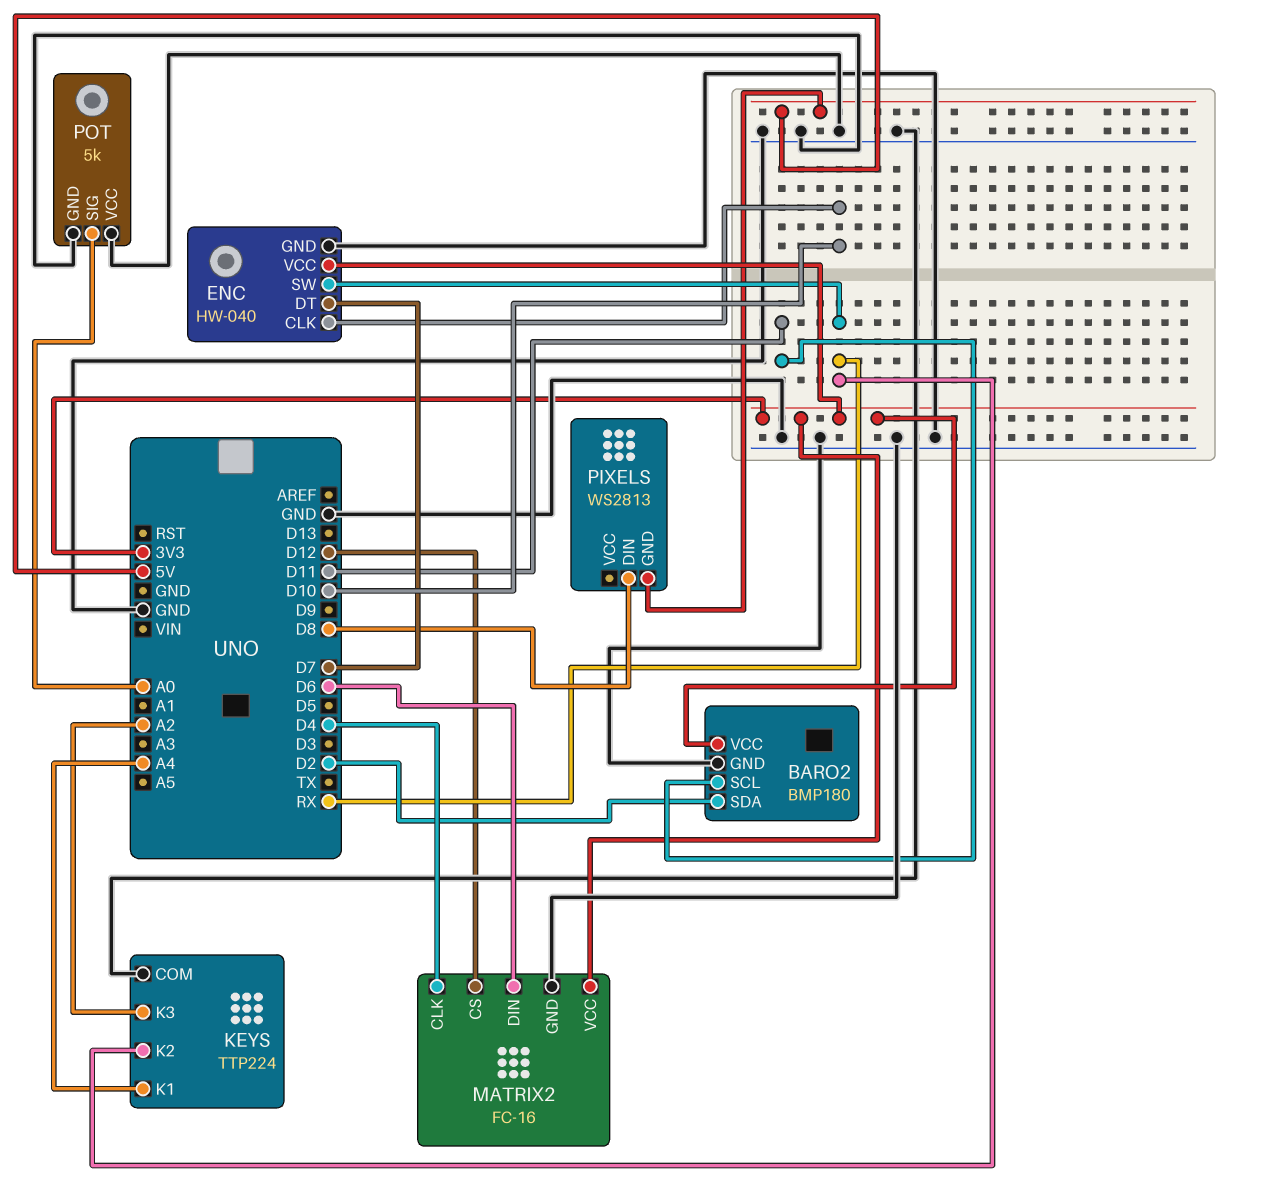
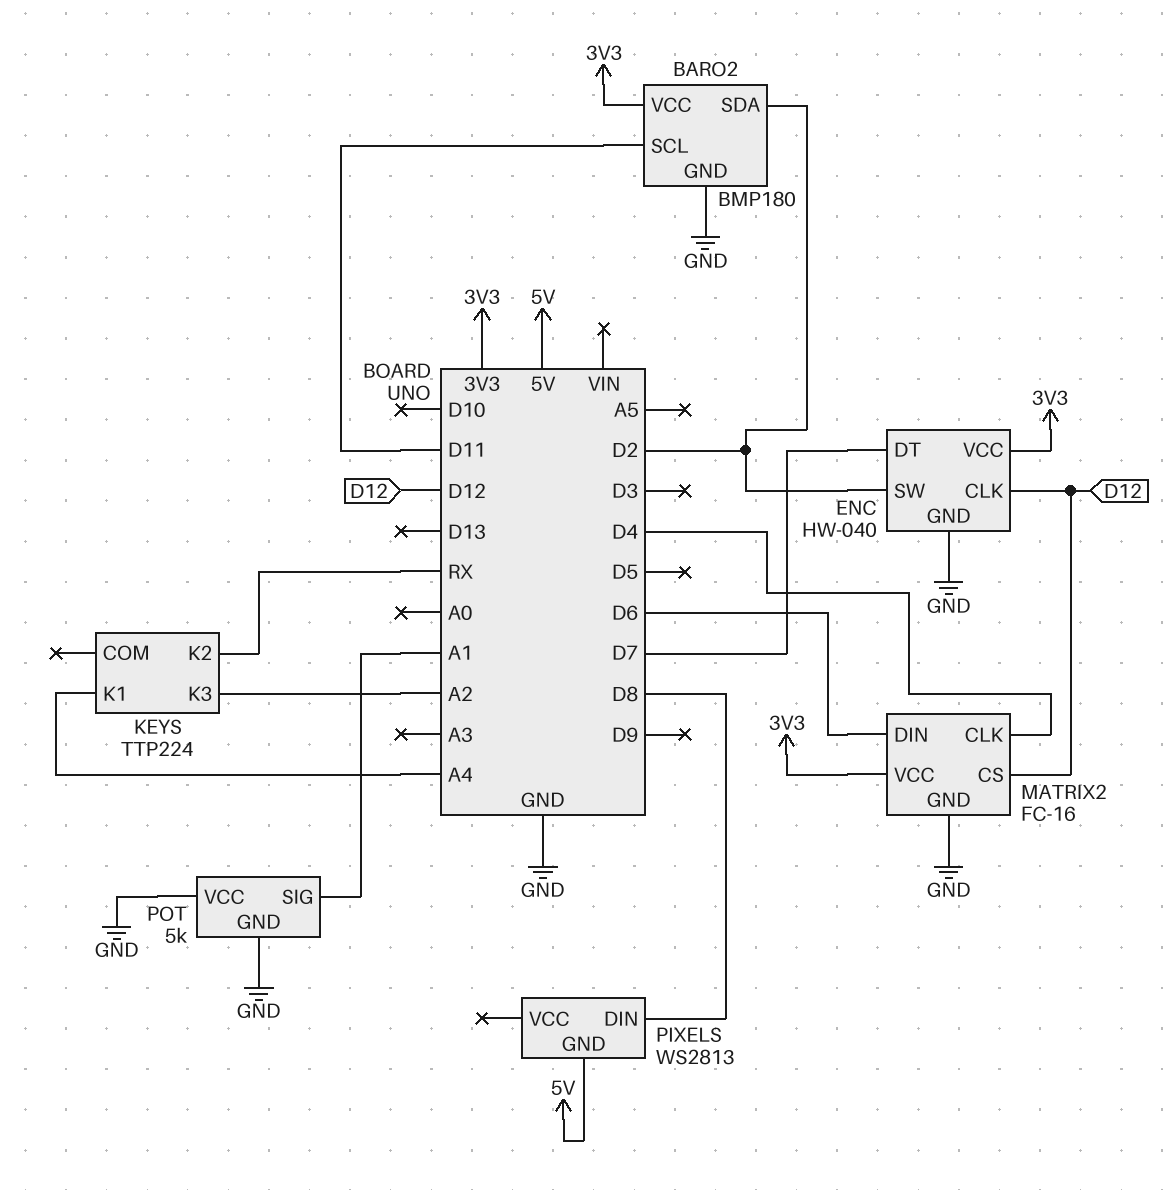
ENC pin CLK: D10 -> D12
ENC pin SW: RX -> D2
KEYS pin COM: GND -> none
POT pin SIG: A0 -> A1

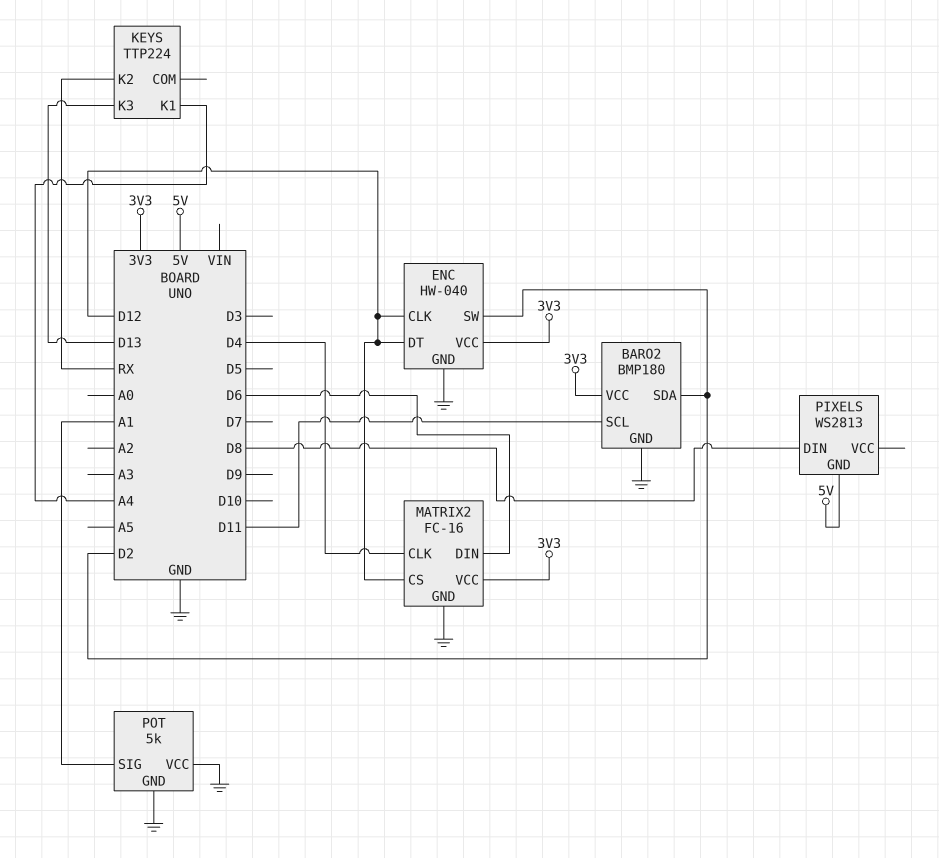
ENC pin DT: D7 -> D12
KEYS pin K3: A2 -> D13

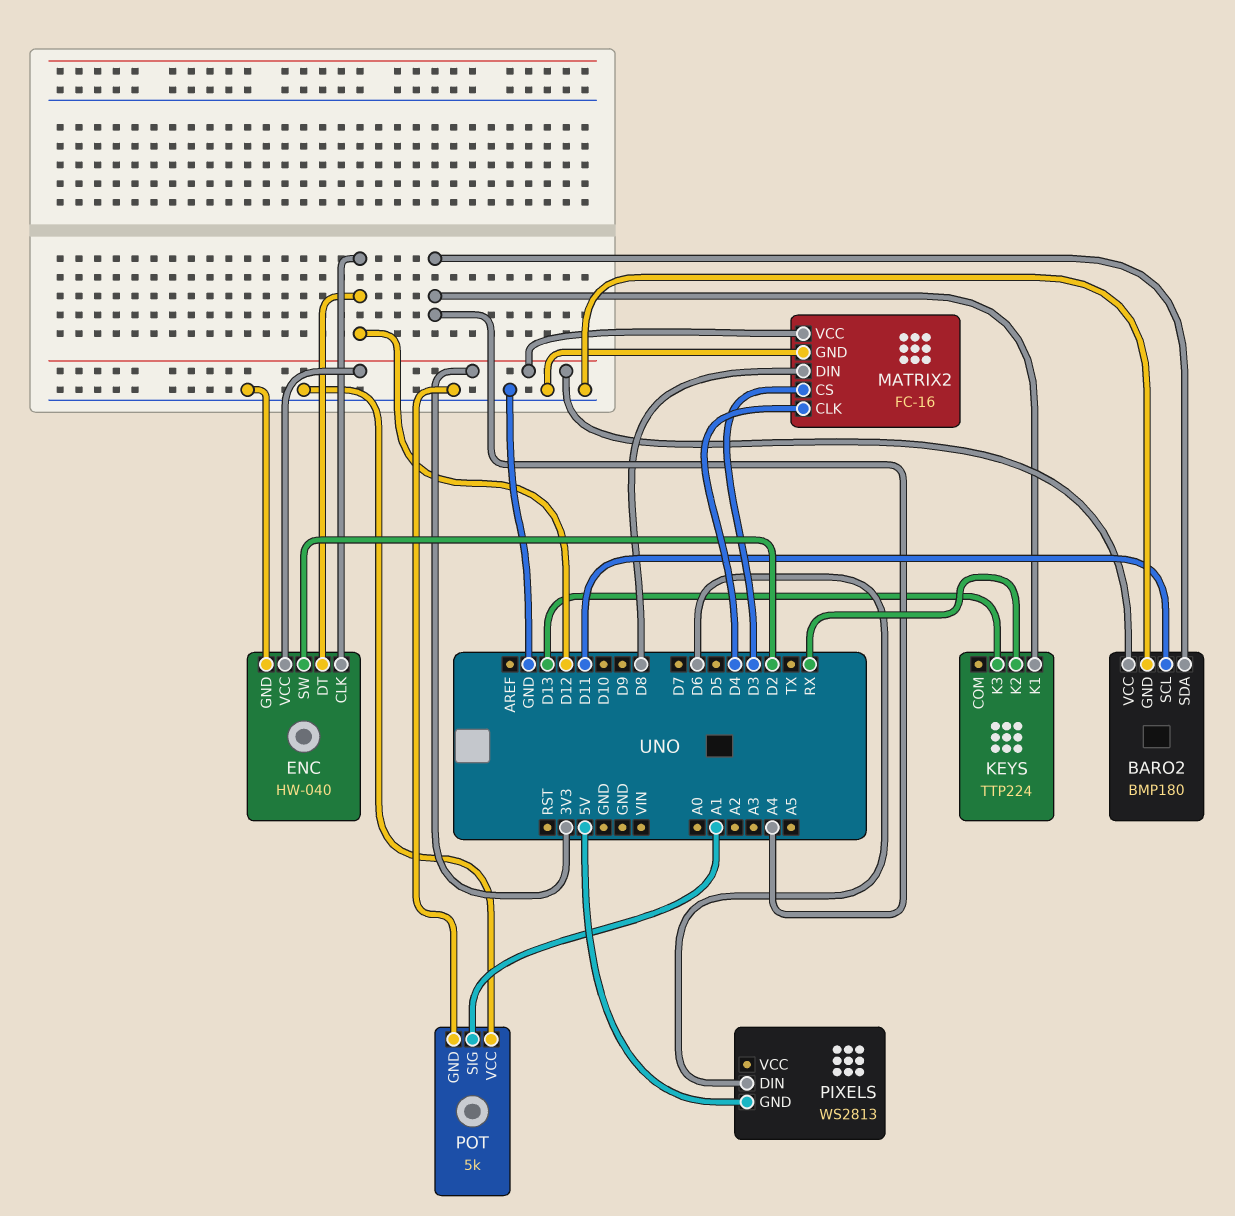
BARO2 pin SDA: D2 -> A4
MATRIX2 pin CS: D12 -> D3
MATRIX2 pin DIN: D6 -> D8
PIXELS pin DIN: D8 -> D6

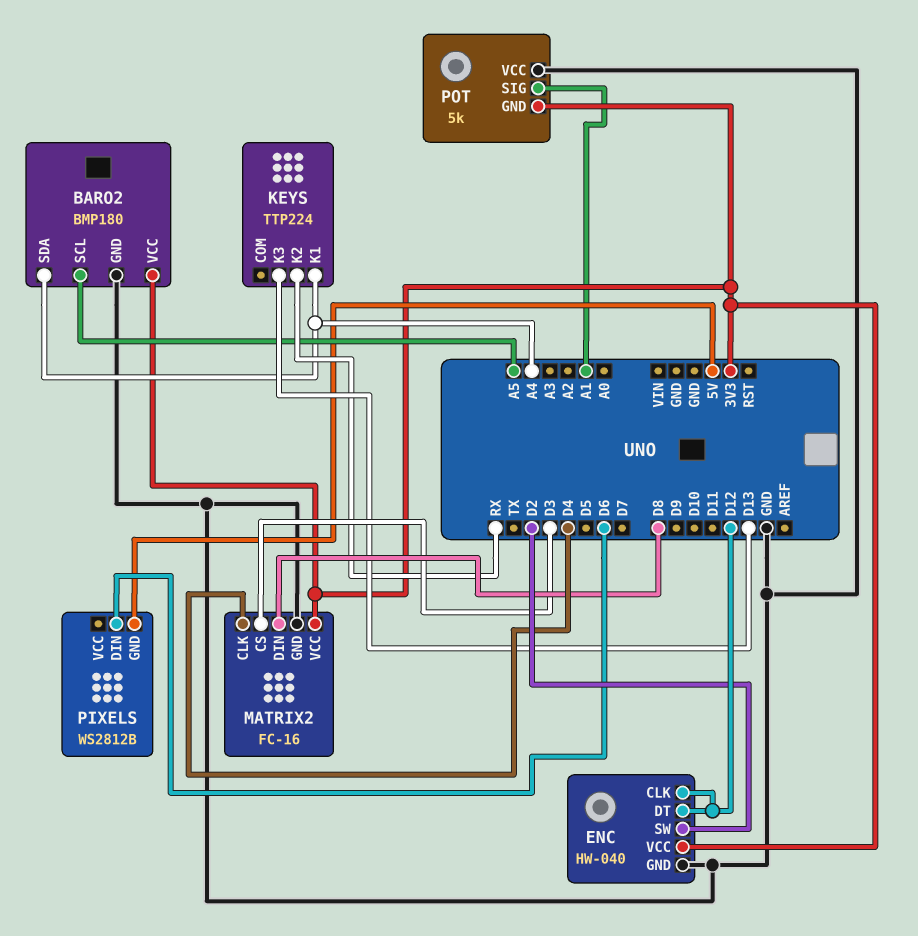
BARO2 pin SCL: D11 -> A5
PIXELS: WS2813 -> WS2812B
POT pin GND: GND -> 3V3

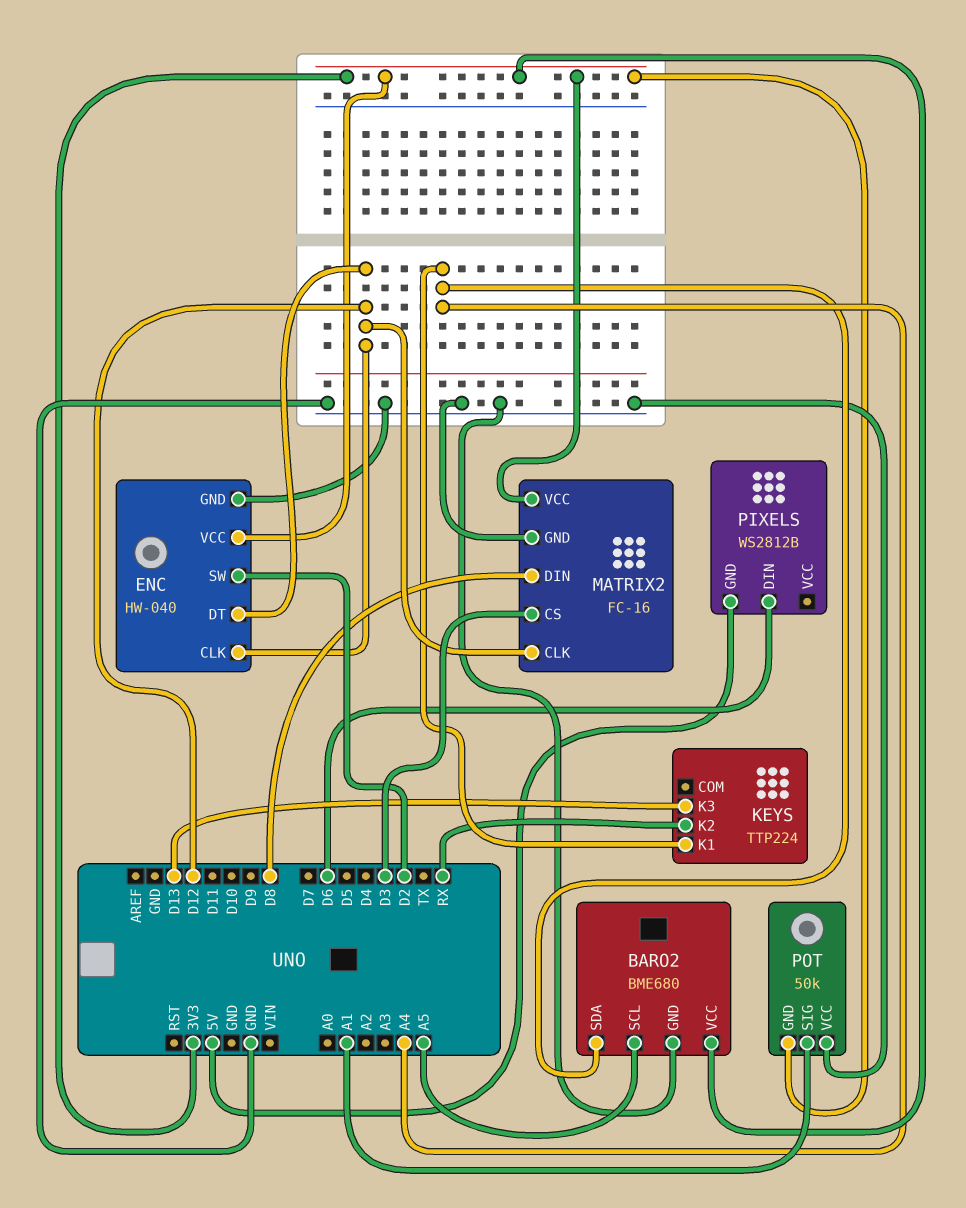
BARO2: BMP180 -> BME680
MATRIX2 pin CLK: D4 -> D12
POT: 5k -> 50k

